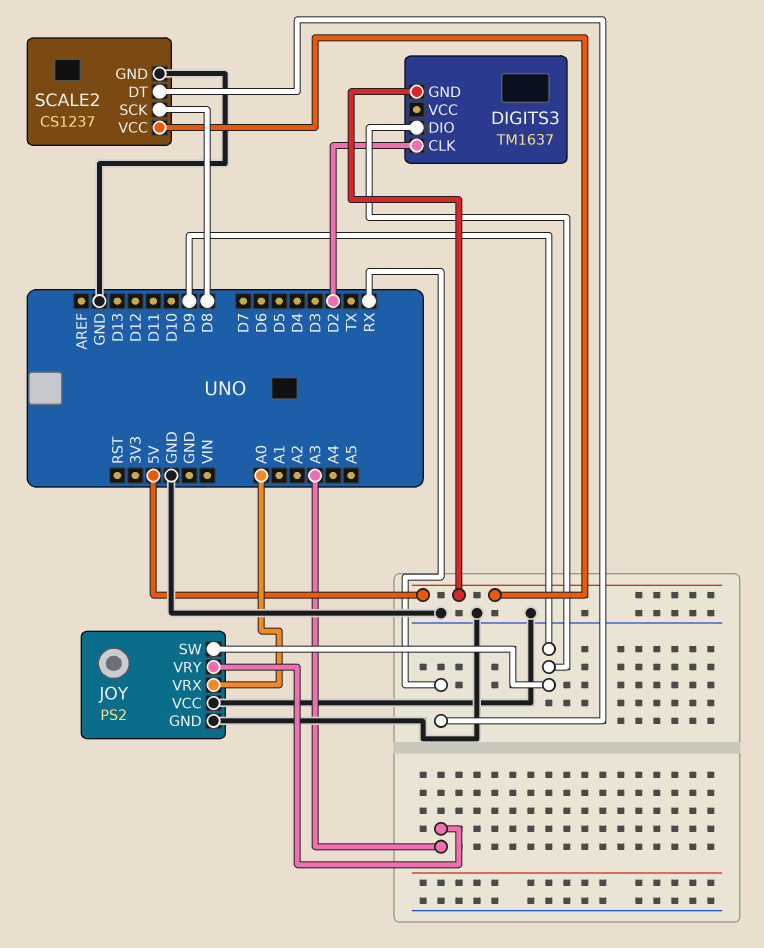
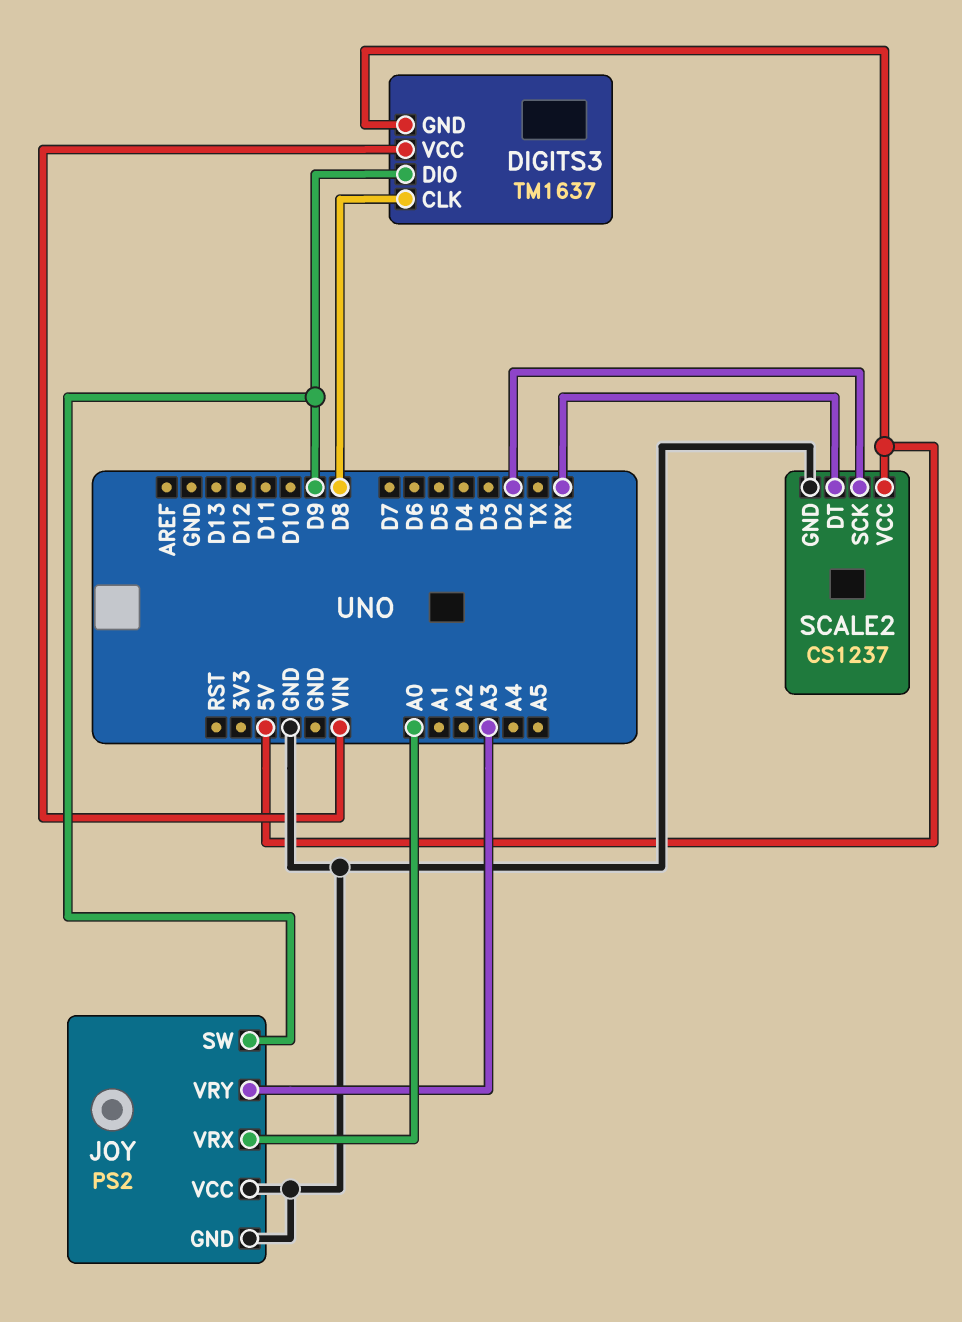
DIGITS3 pin CLK: D2 -> D8
DIGITS3 pin VCC: none -> VIN
SCALE2 pin SCK: D8 -> D2

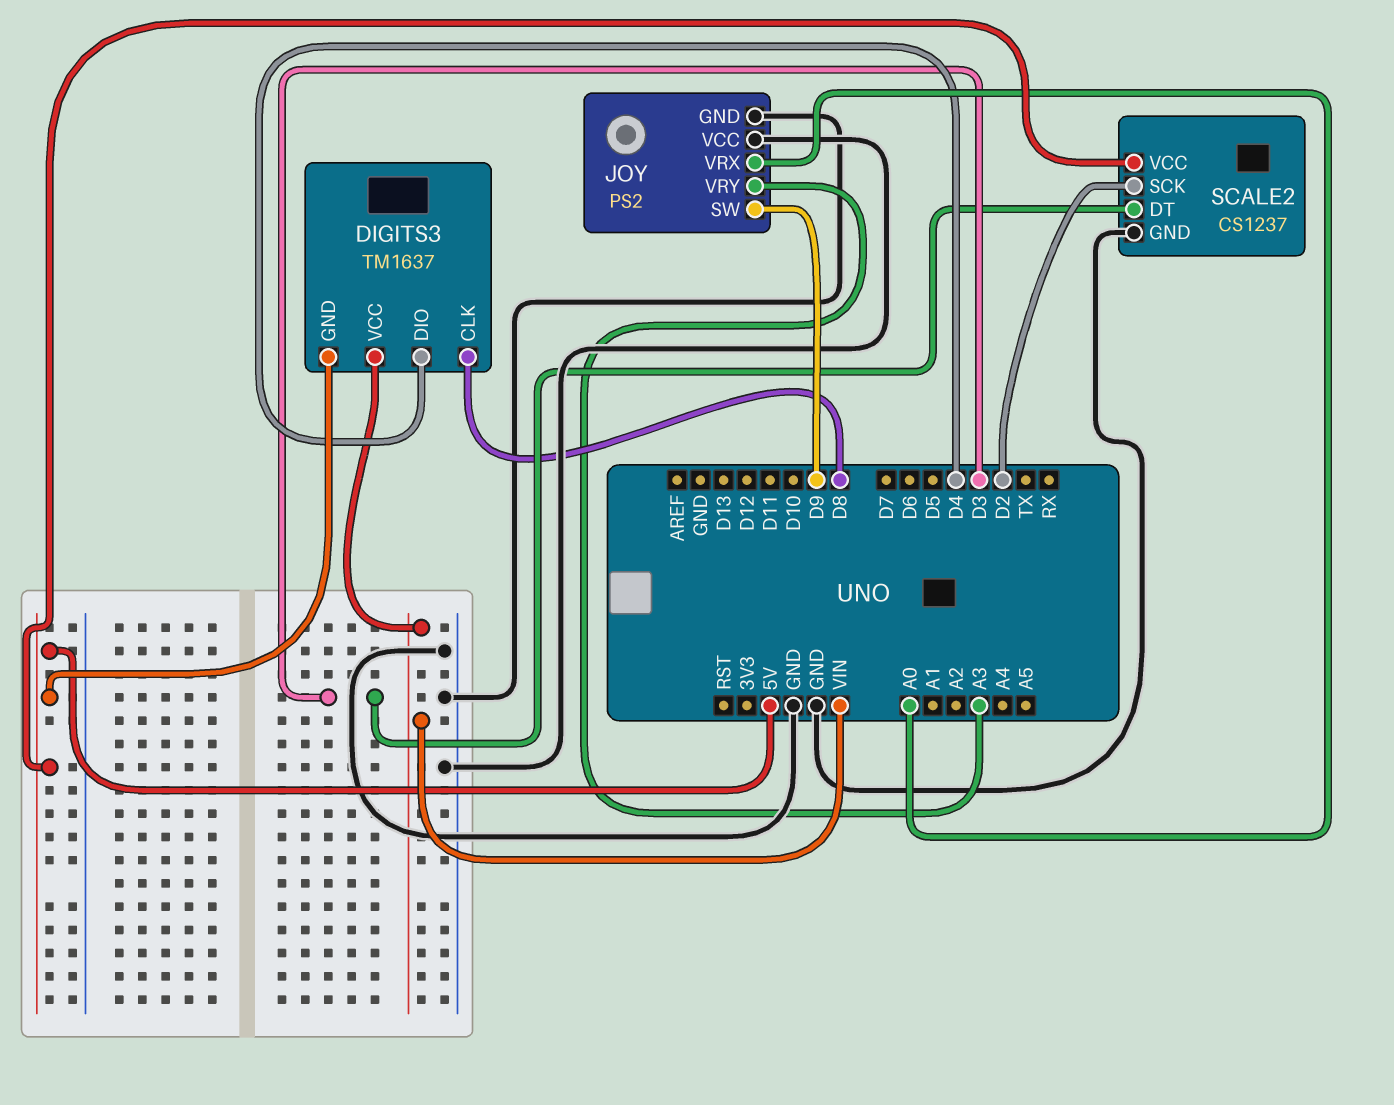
DIGITS3 pin DIO: D9 -> D4
SCALE2 pin DT: RX -> D3

